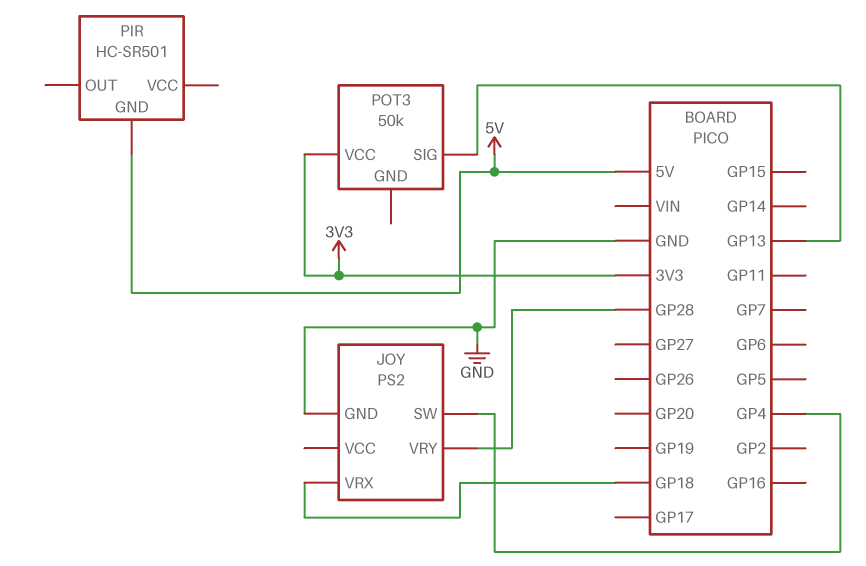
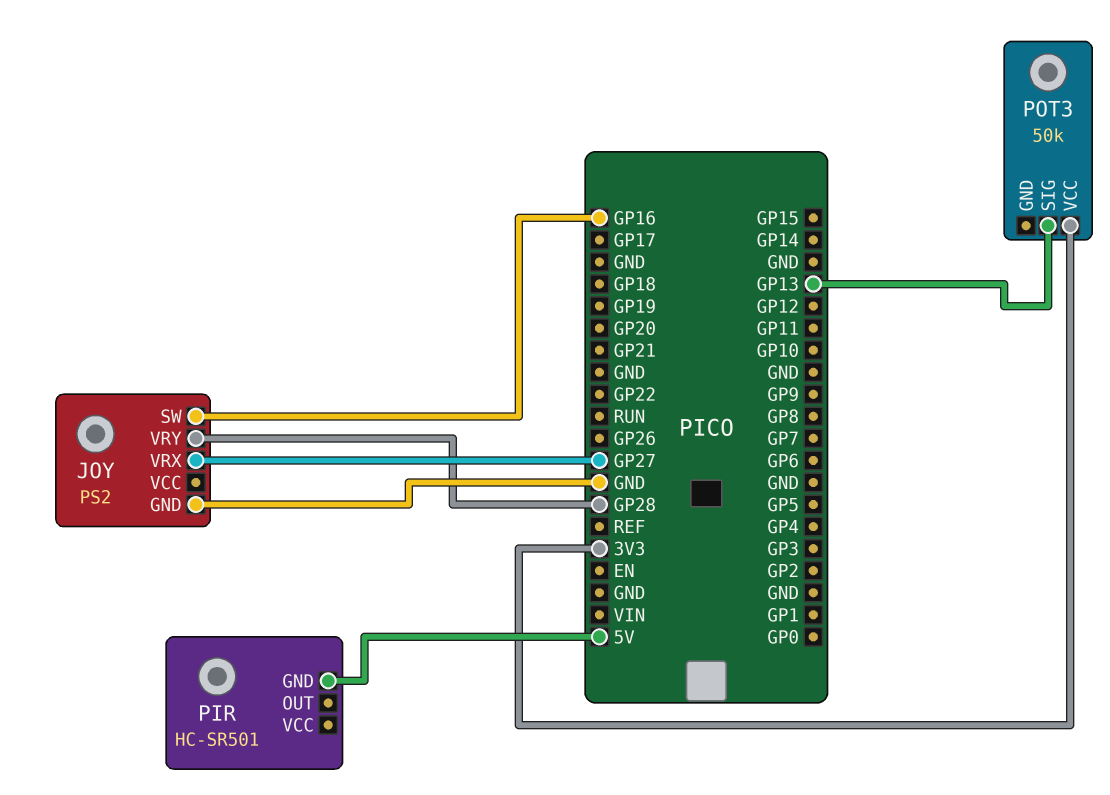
JOY pin SW: GP4 -> GP16
JOY pin VRX: GP18 -> GP27

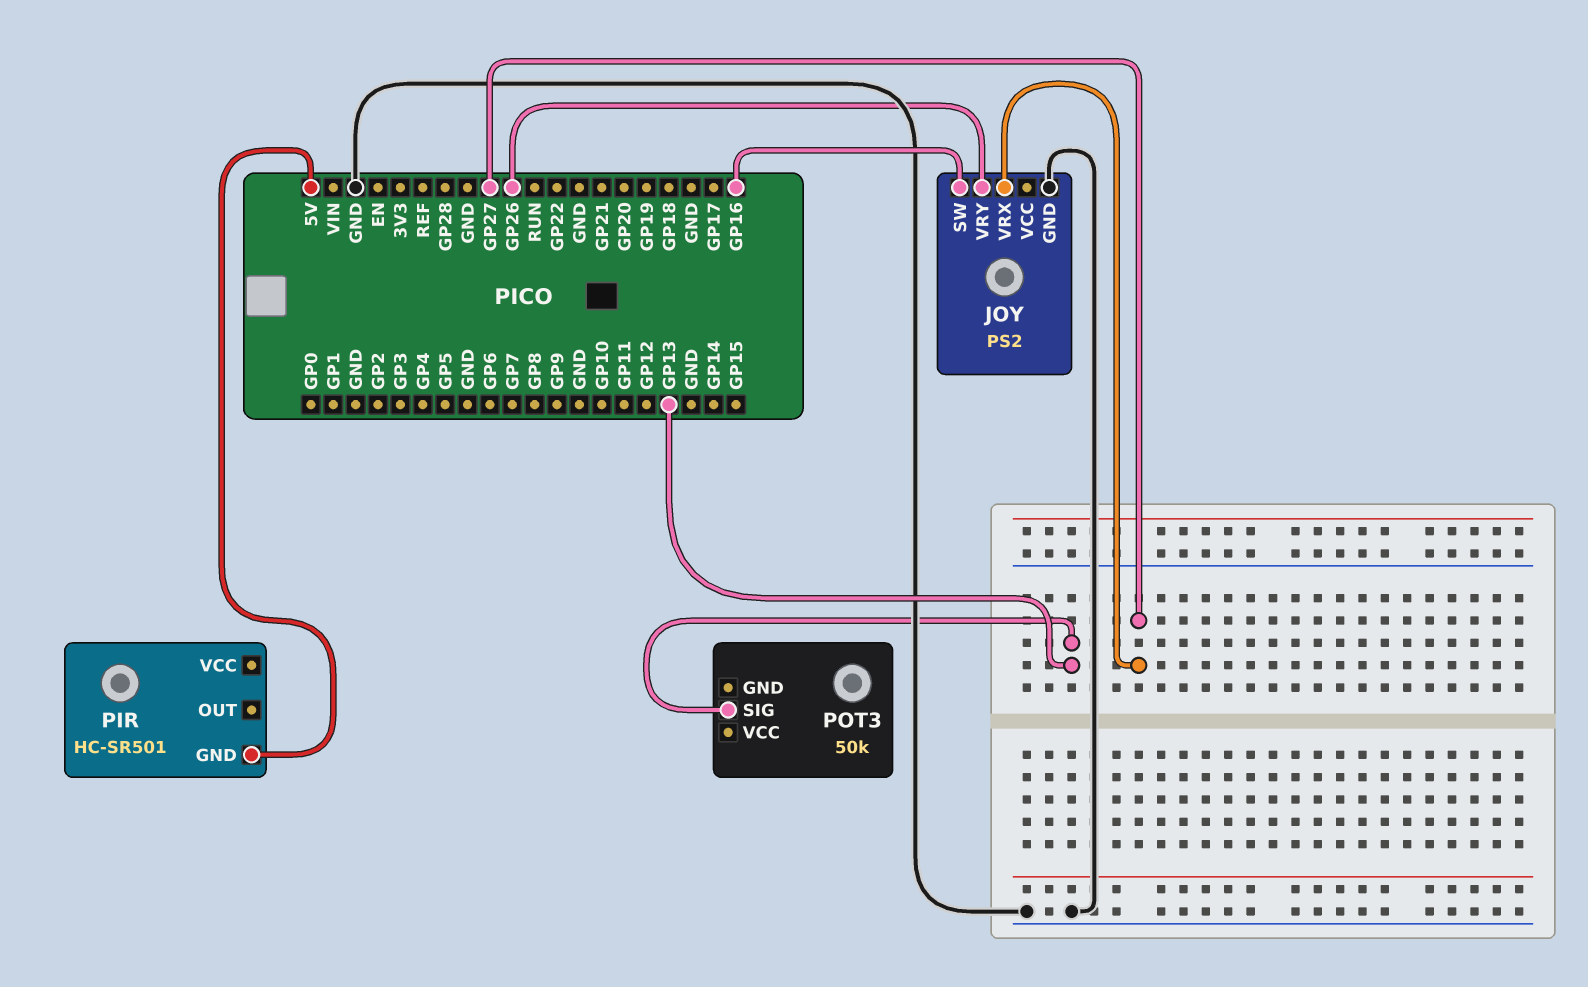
JOY pin VRY: GP28 -> GP26
POT3 pin VCC: 3V3 -> none

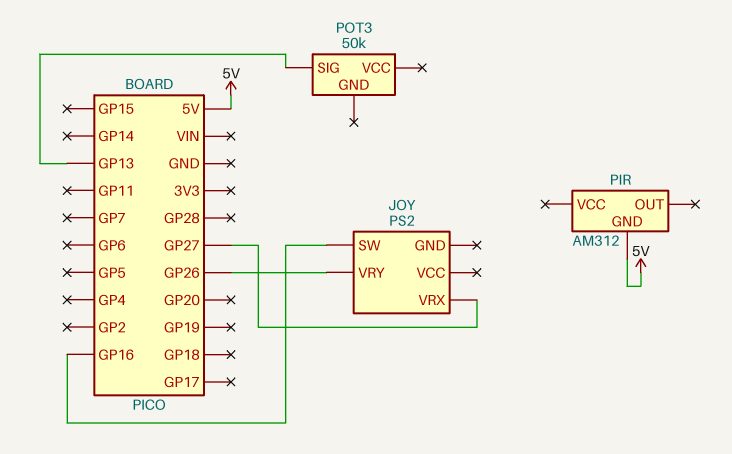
JOY pin GND: GND -> none
PIR: HC-SR501 -> AM312

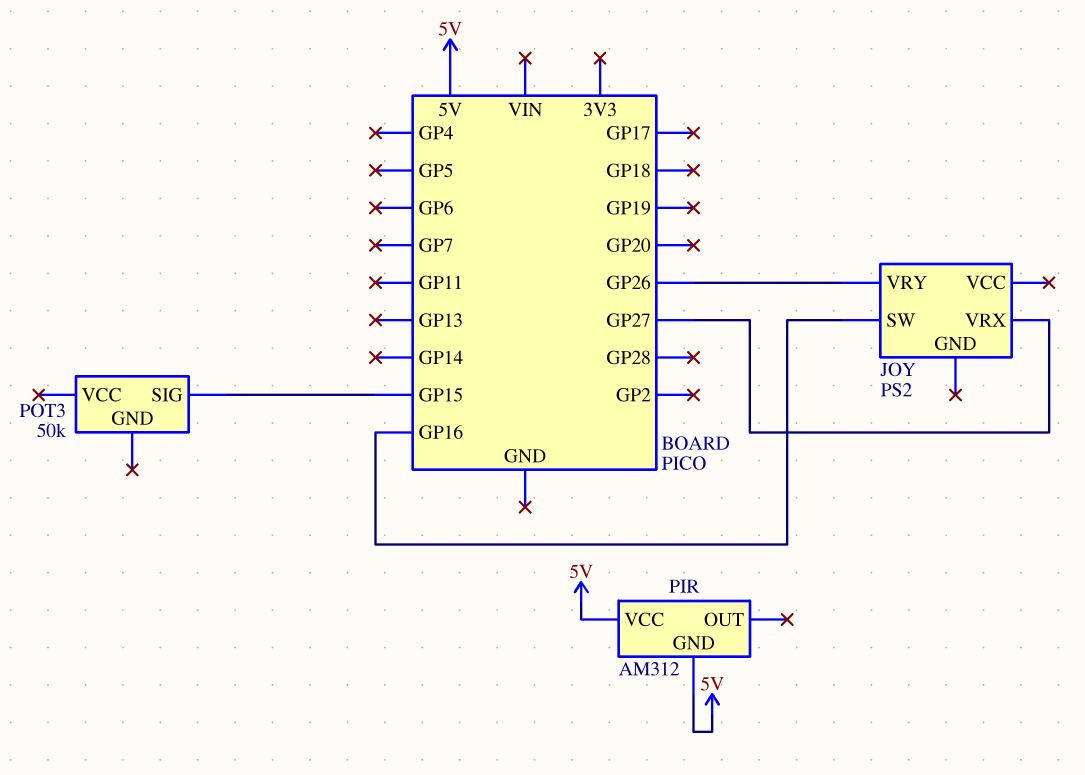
PIR pin VCC: none -> 5V
POT3 pin SIG: GP13 -> GP15

